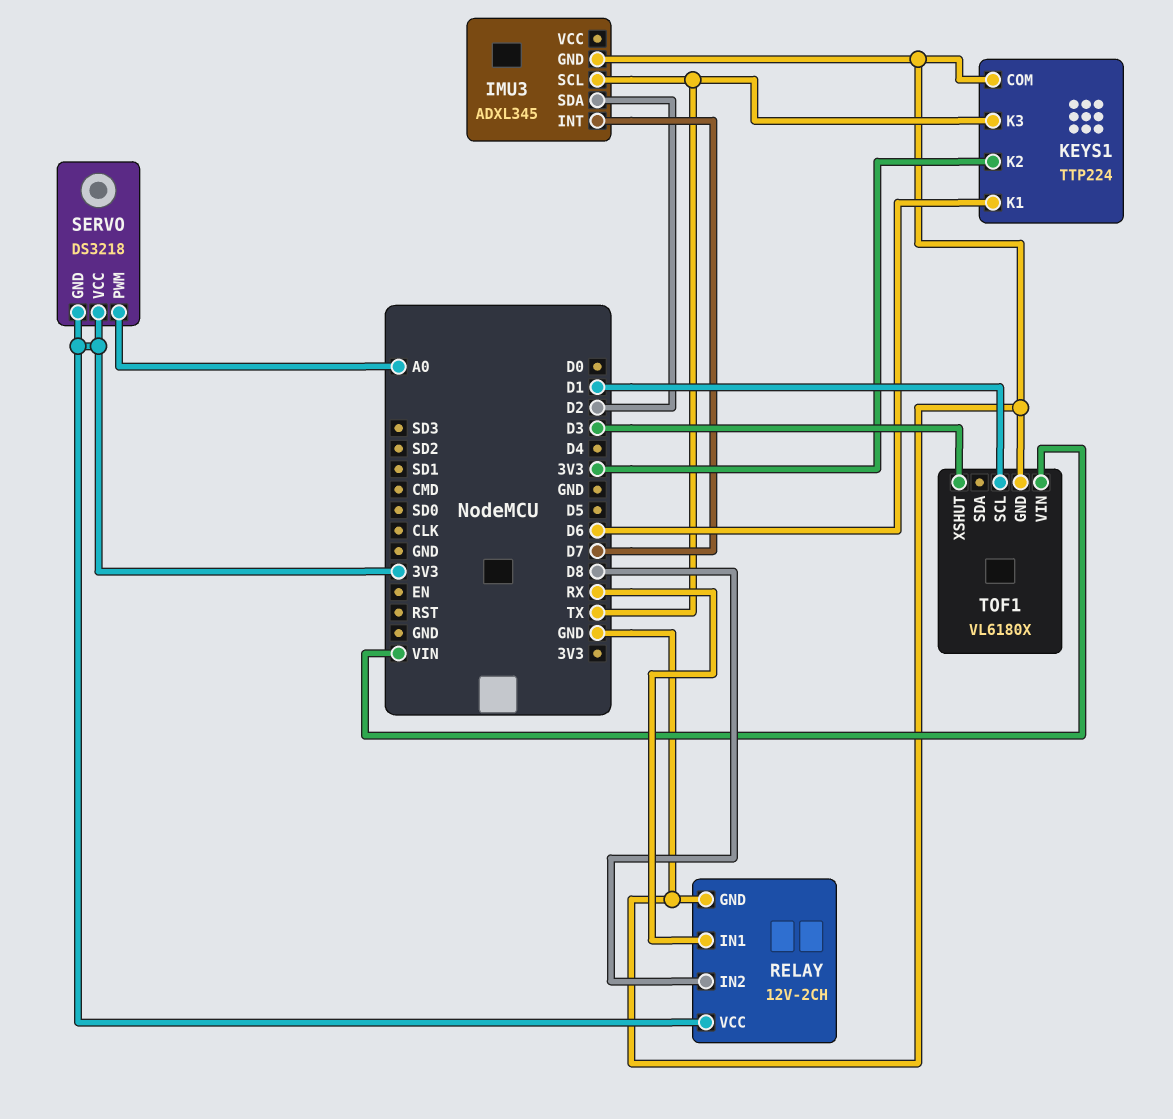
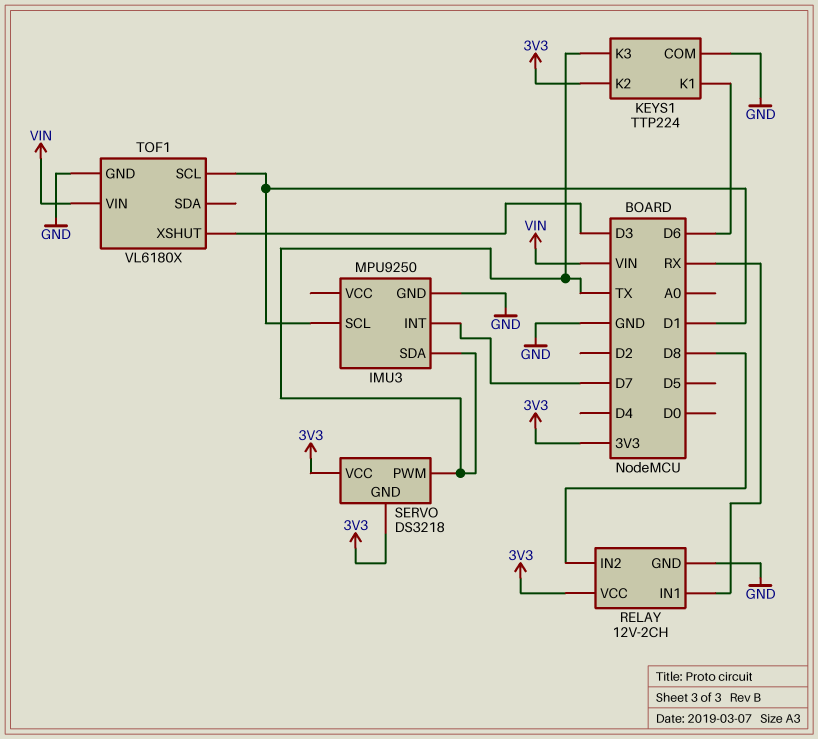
IMU3: ADXL345 -> MPU9250
IMU3 pin SCL: TX -> D1
IMU3 pin SDA: D2 -> TX
SERVO pin PWM: A0 -> TX

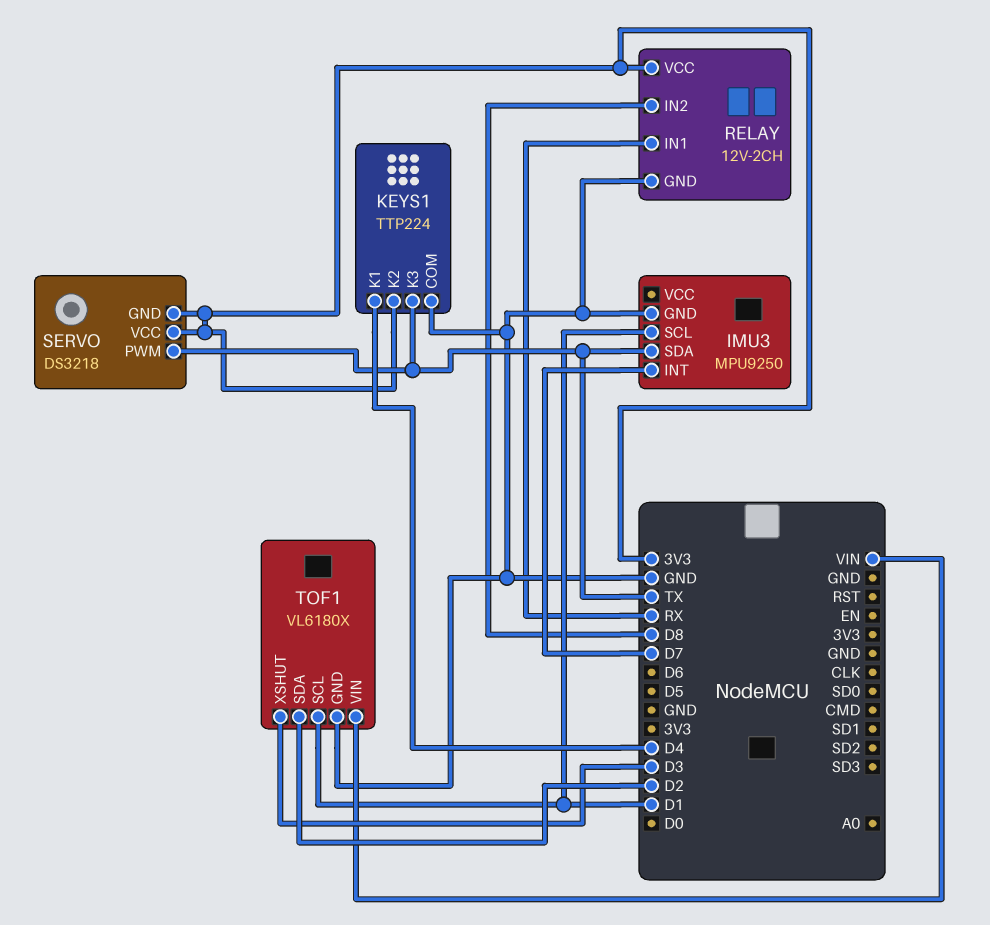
KEYS1 pin K1: D6 -> D4
TOF1 pin SDA: none -> D2

